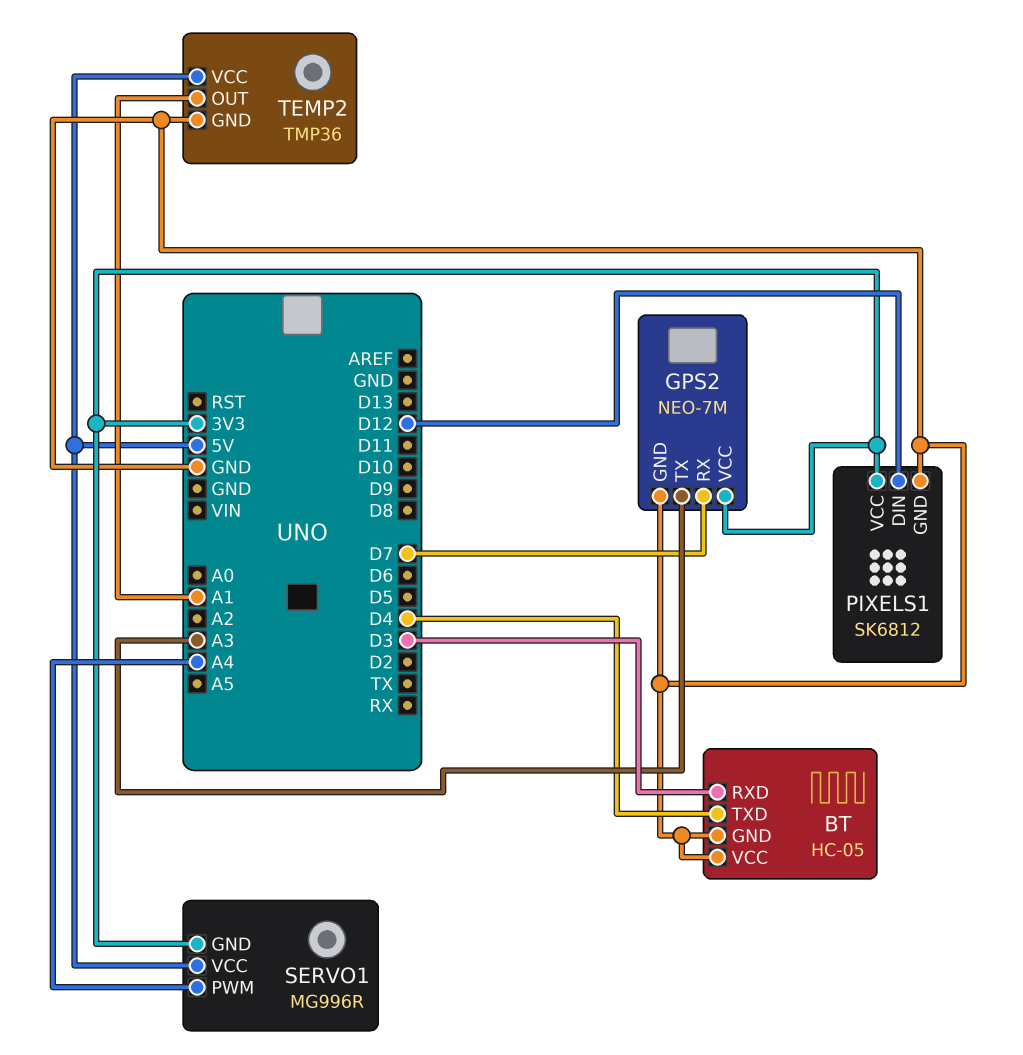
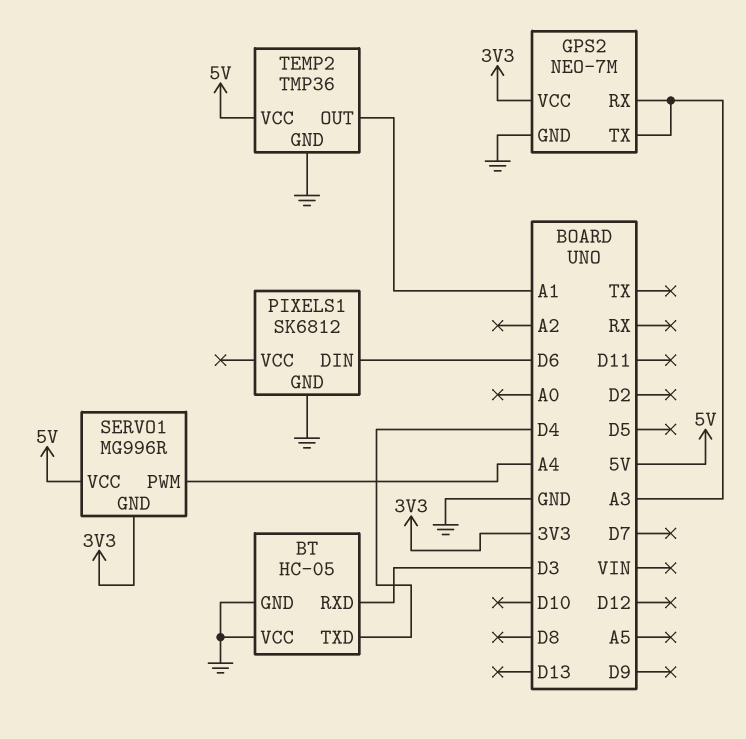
GPS2 pin RX: D7 -> A3
PIXELS1 pin DIN: D12 -> D6
PIXELS1 pin VCC: 3V3 -> none

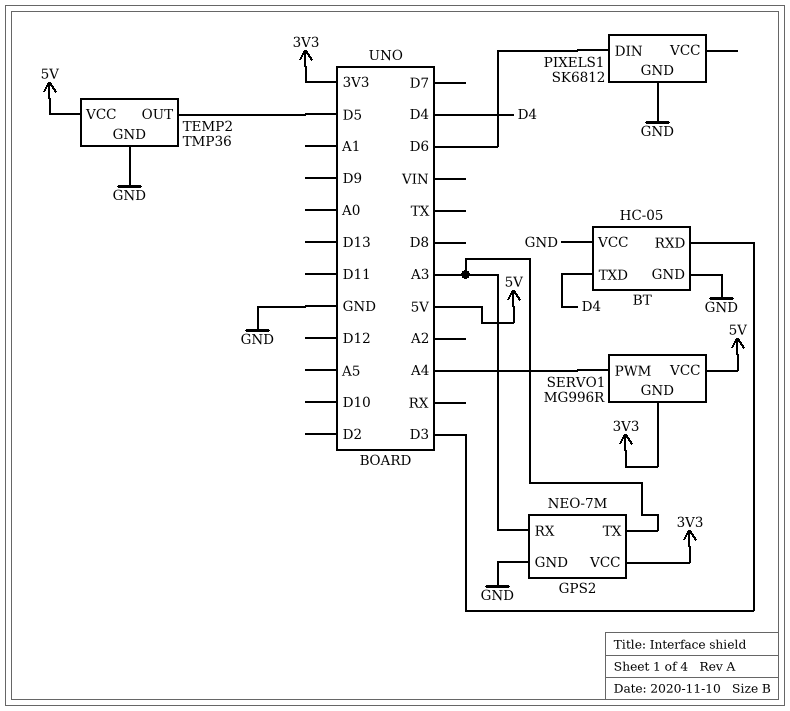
TEMP2 pin OUT: A1 -> D5

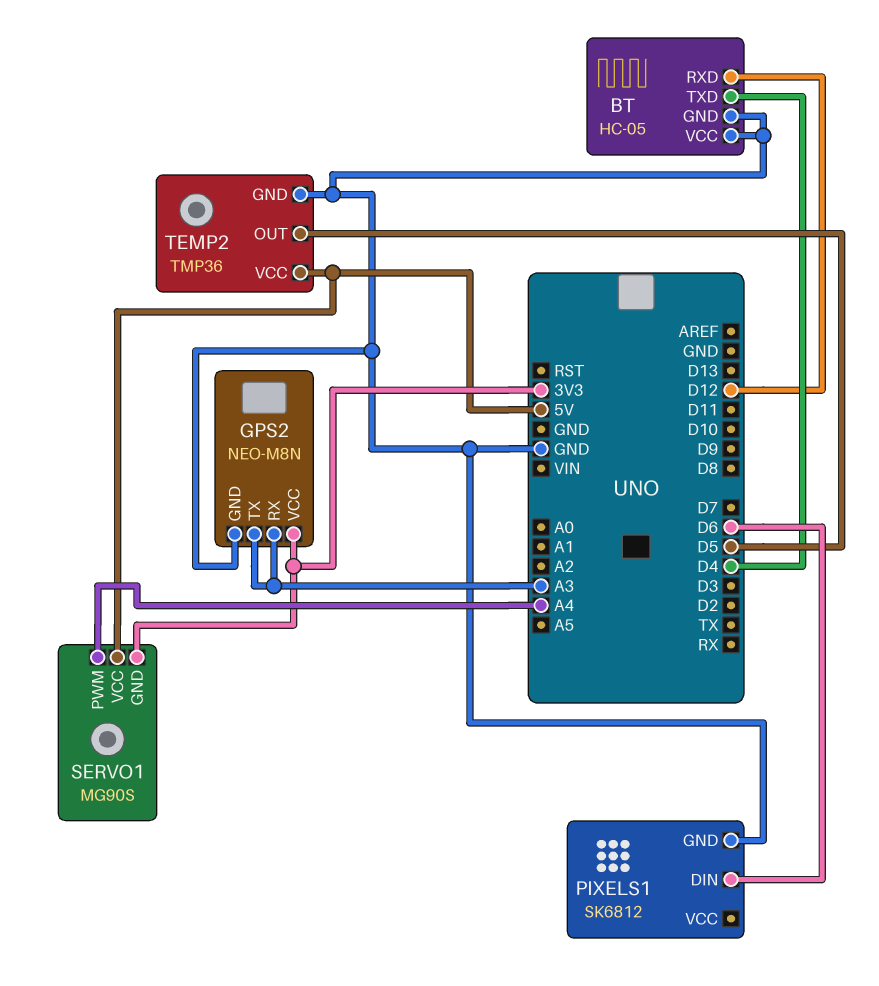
BT pin RXD: D3 -> D12
GPS2: NEO-7M -> NEO-M8N
SERVO1: MG996R -> MG90S

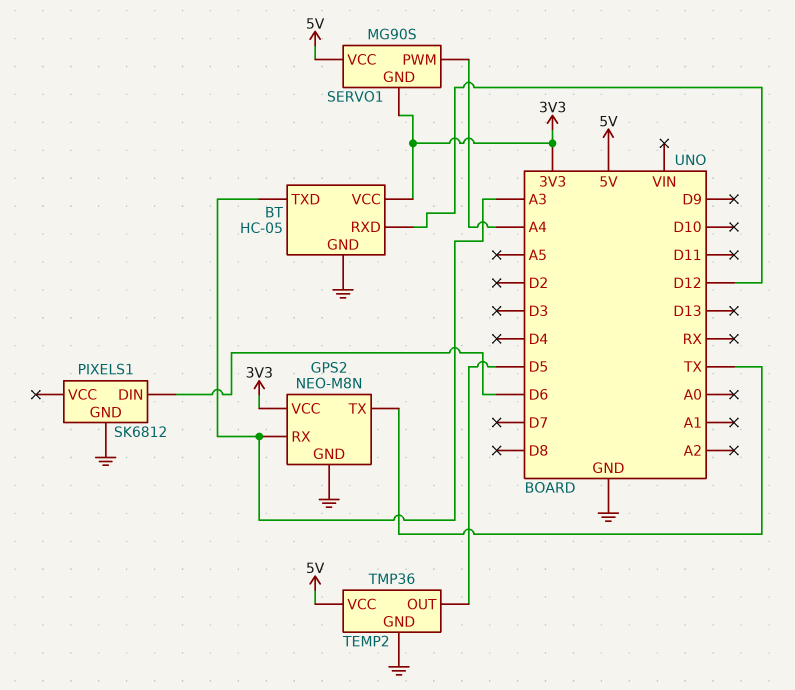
BT pin TXD: D4 -> A3
BT pin VCC: GND -> 3V3
GPS2 pin TX: A3 -> TX

